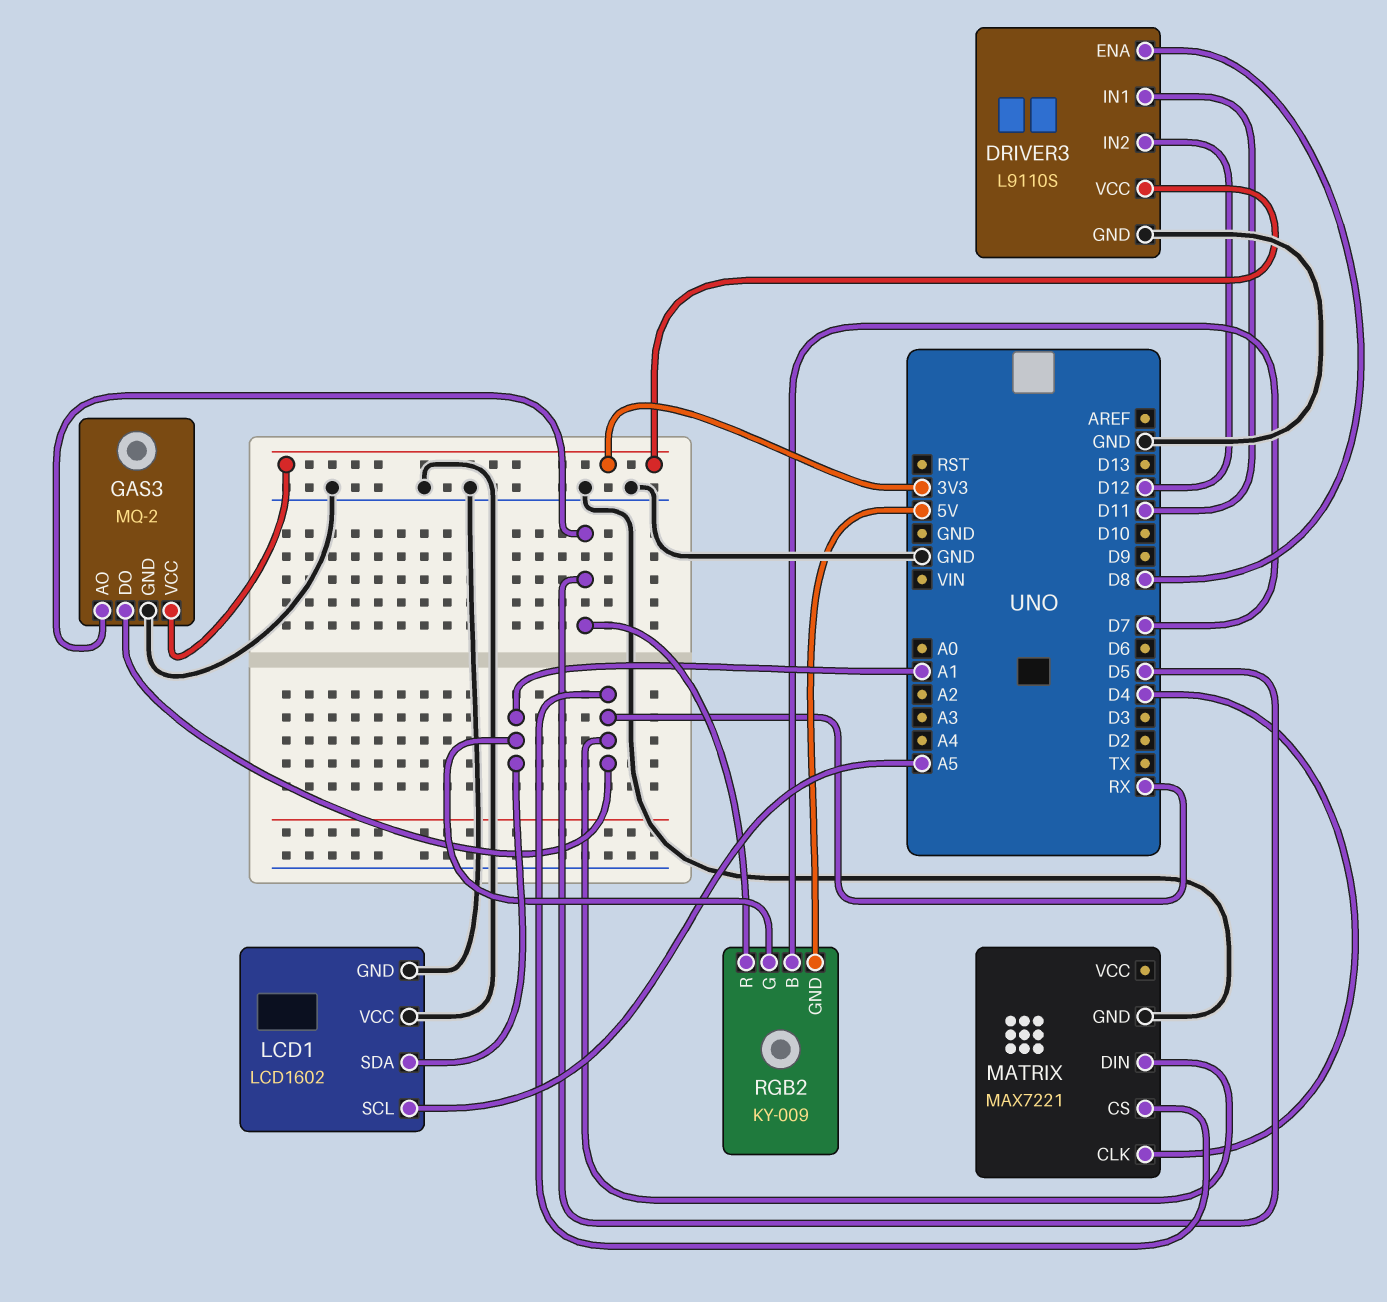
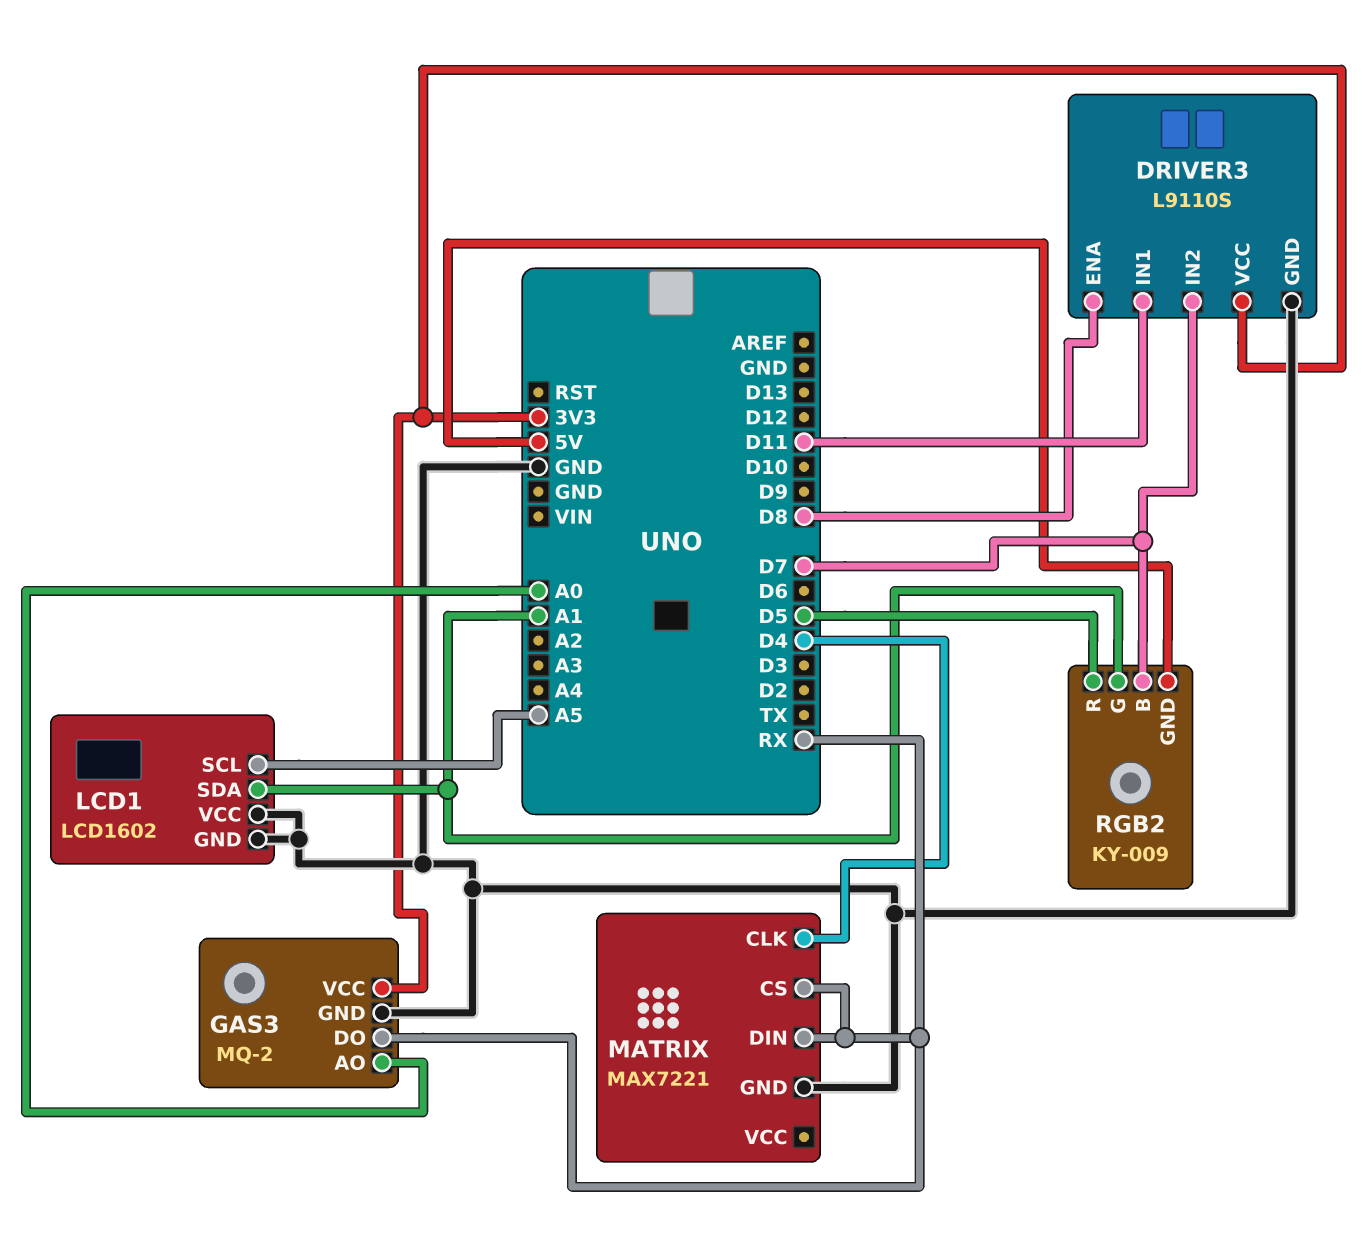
DRIVER3 pin IN2: D12 -> D7
GAS3 pin AO: D5 -> A0

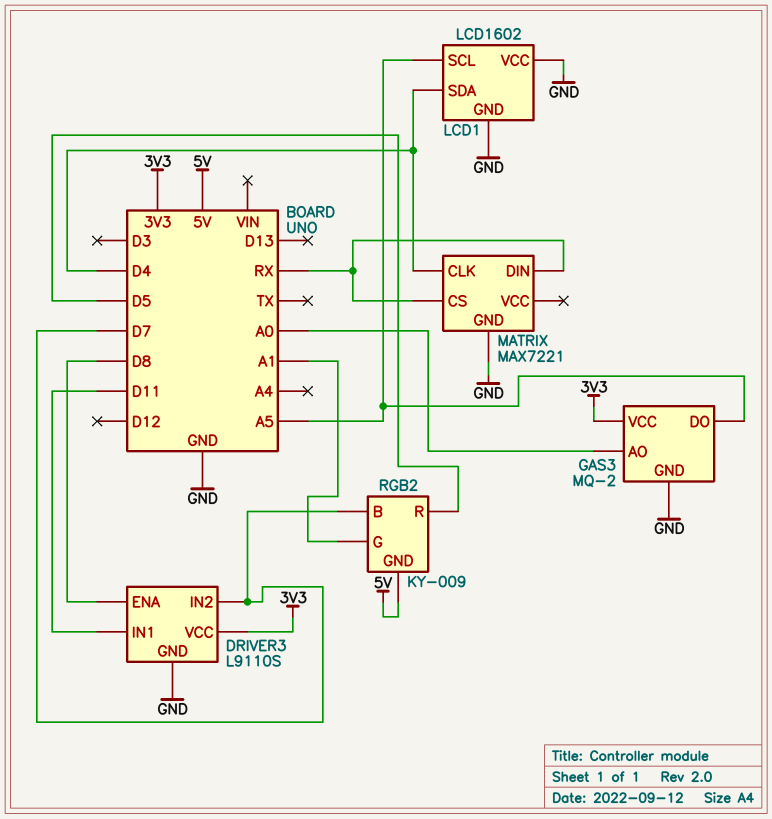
GAS3 pin DO: RX -> A5
LCD1 pin SDA: A1 -> D4

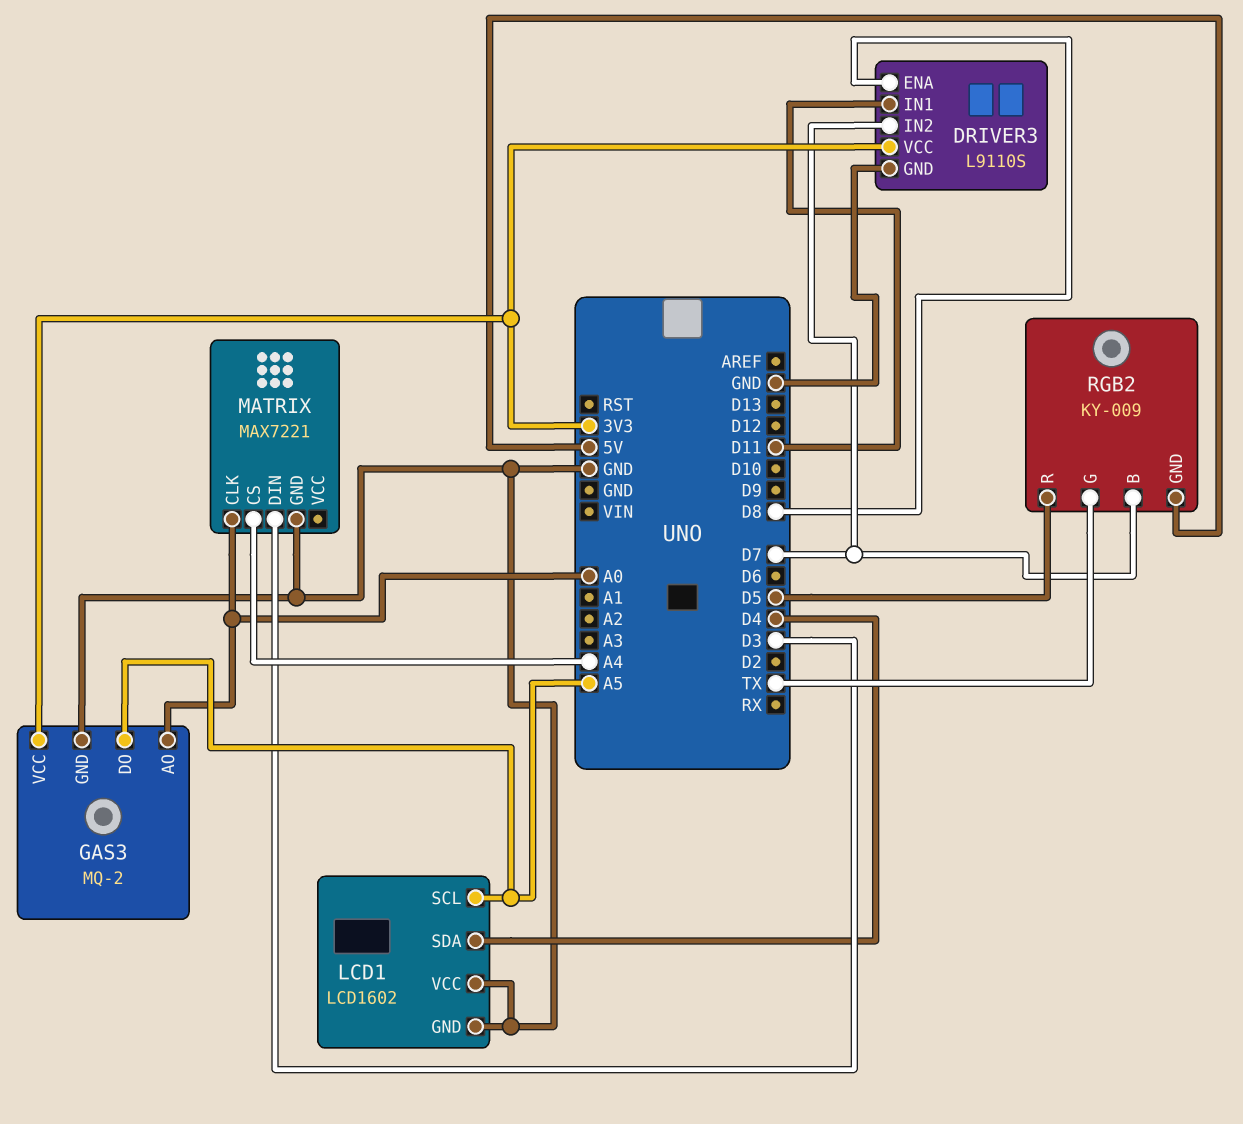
MATRIX pin CLK: D4 -> A0
MATRIX pin CS: RX -> A4
MATRIX pin DIN: RX -> D3
RGB2 pin G: A1 -> TX

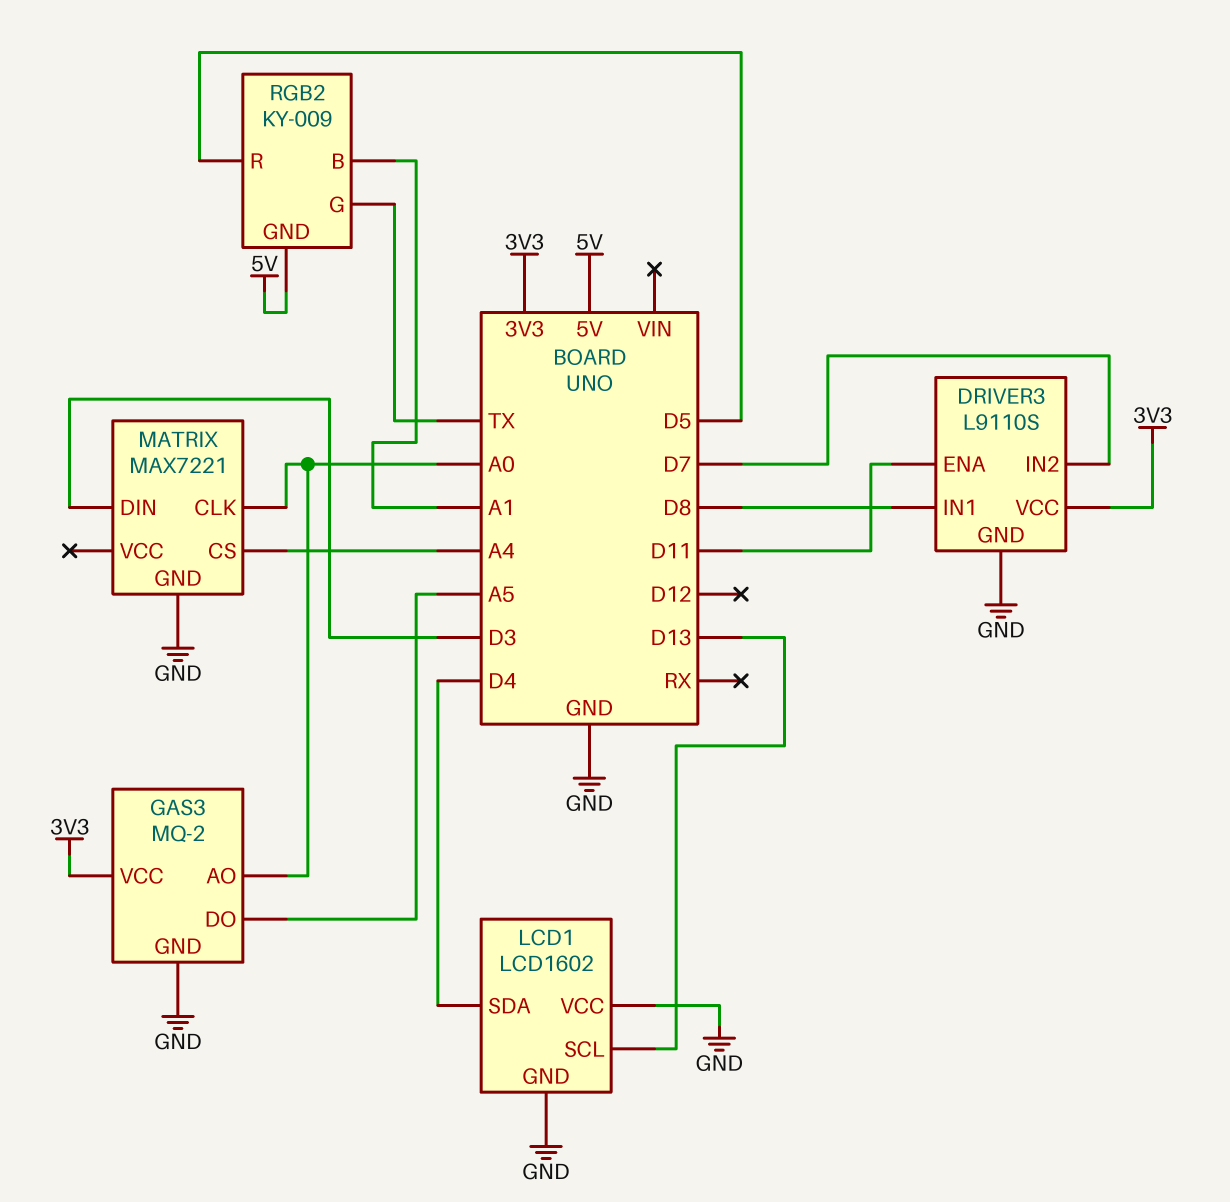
DRIVER3 pin ENA: D8 -> D11
DRIVER3 pin IN1: D11 -> D8
LCD1 pin SCL: A5 -> D13
RGB2 pin B: D7 -> A1

